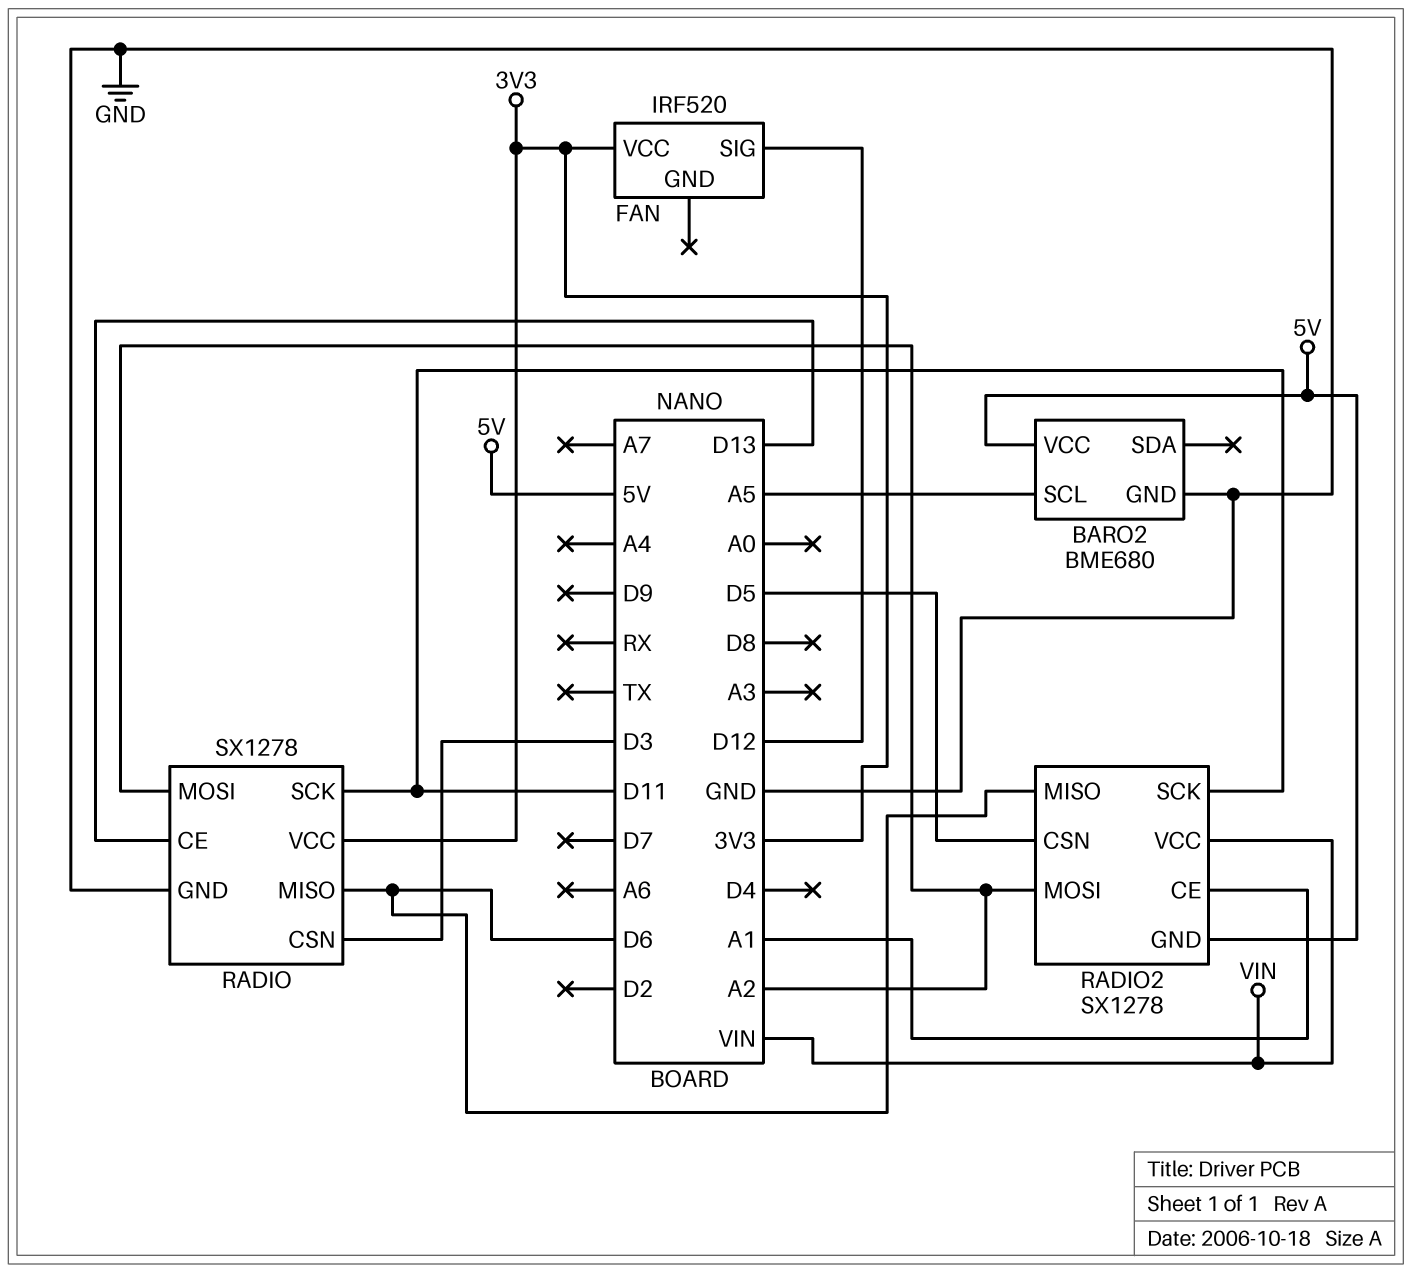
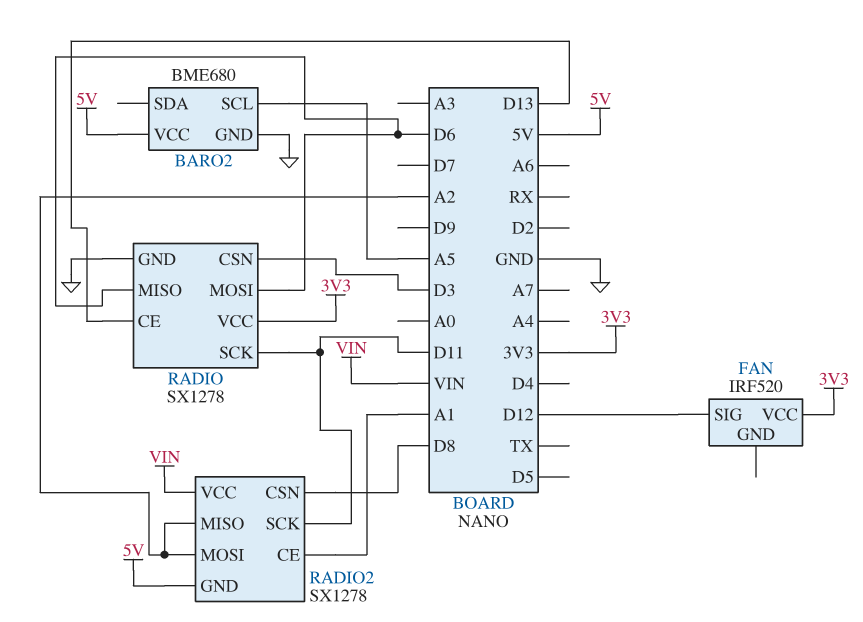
RADIO pin MOSI: A2 -> D6
RADIO2 pin CSN: D5 -> D8
RADIO2 pin MISO: D6 -> A2

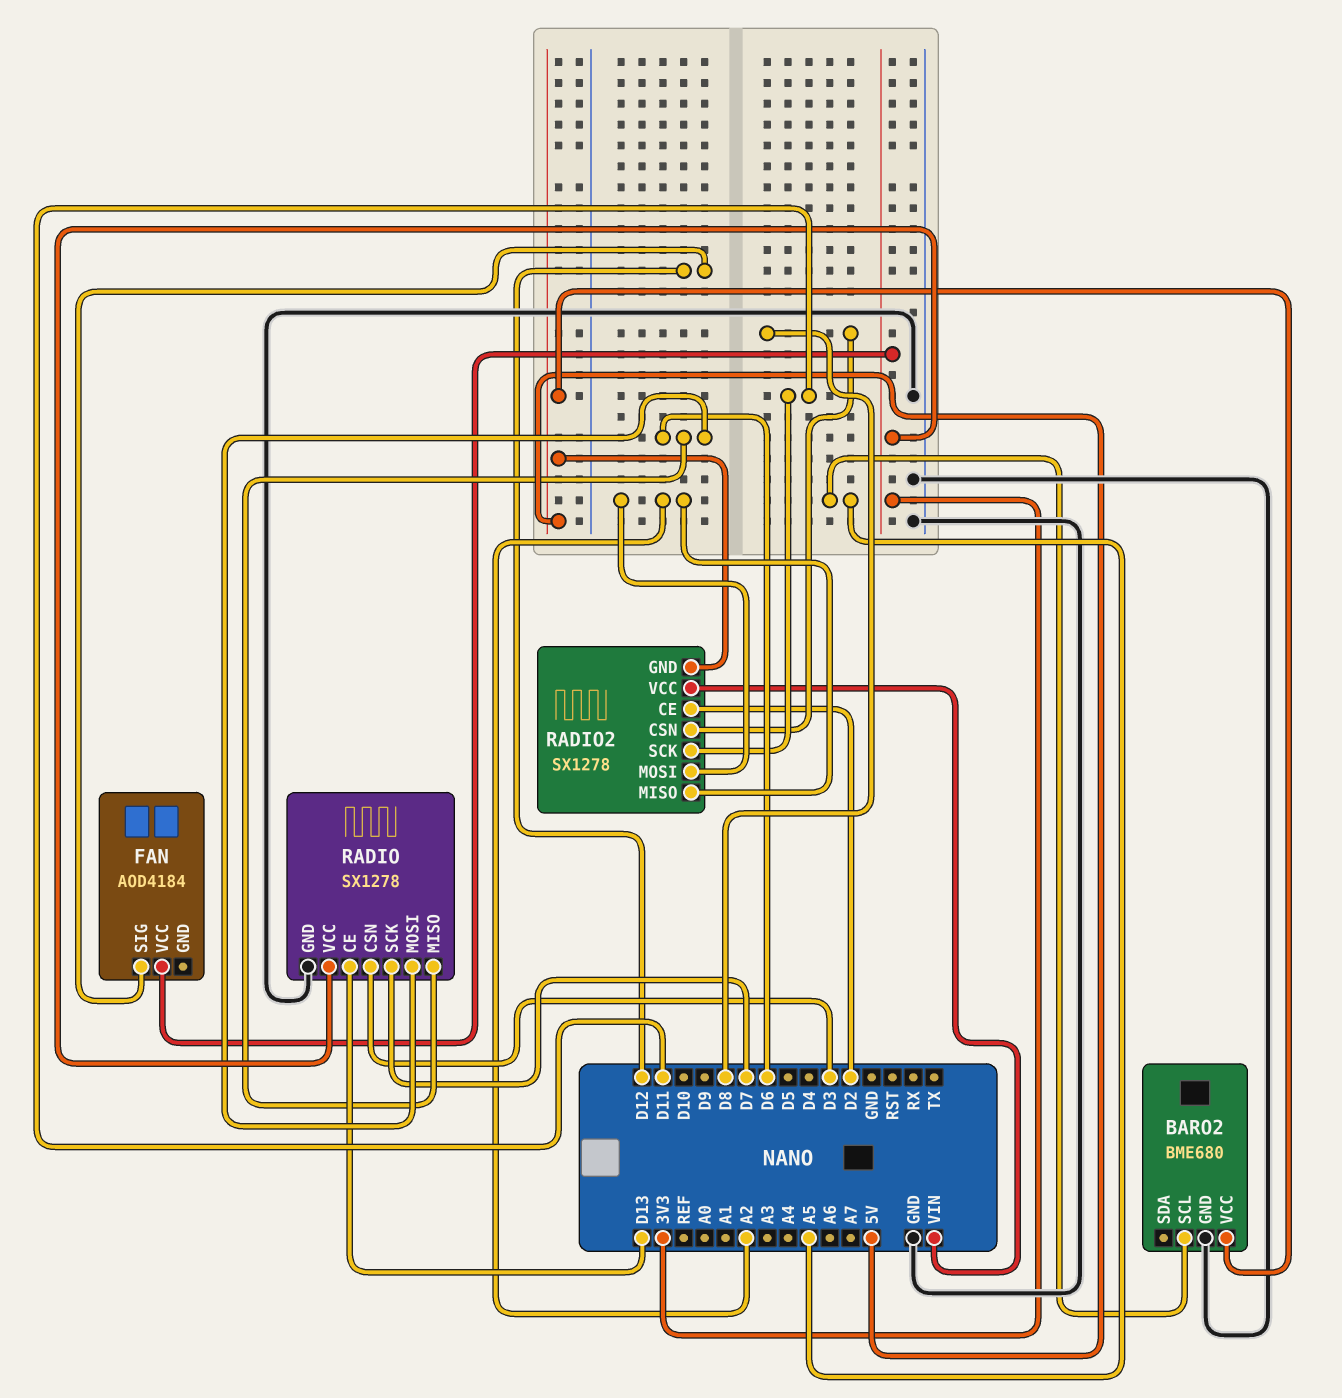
FAN: IRF520 -> AOD4184
RADIO pin SCK: D11 -> D7
RADIO2 pin CE: A1 -> D2

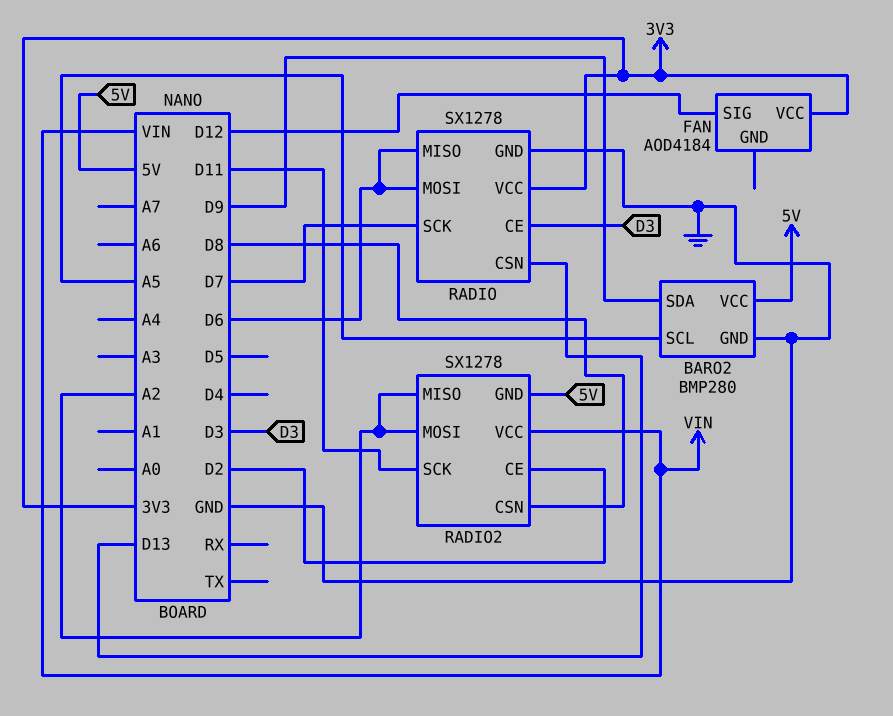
BARO2: BME680 -> BMP280
BARO2 pin SDA: none -> D9
RADIO pin CE: D13 -> D3
RADIO pin CSN: D3 -> D13

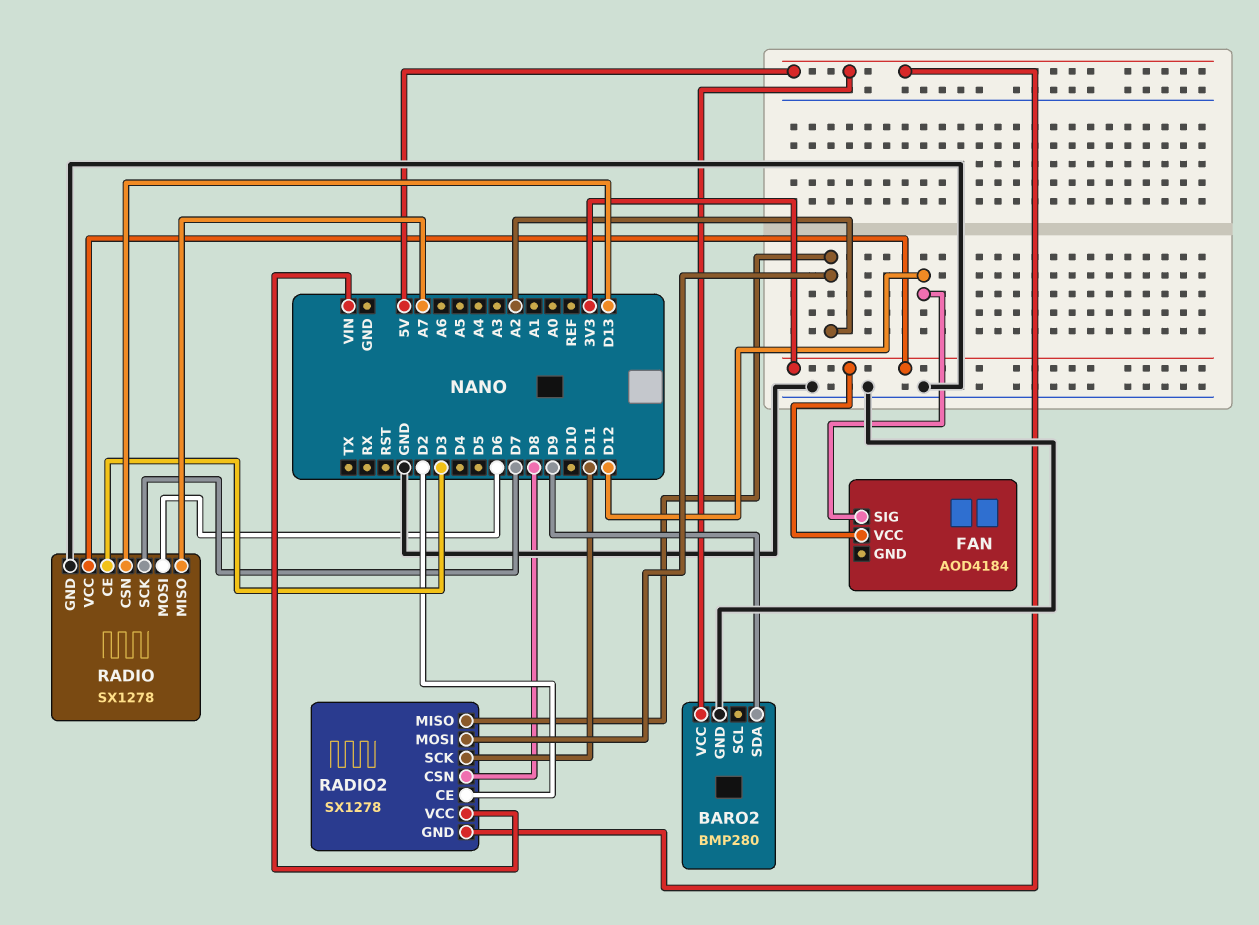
BARO2 pin SCL: A5 -> none
RADIO pin MISO: D6 -> A7

